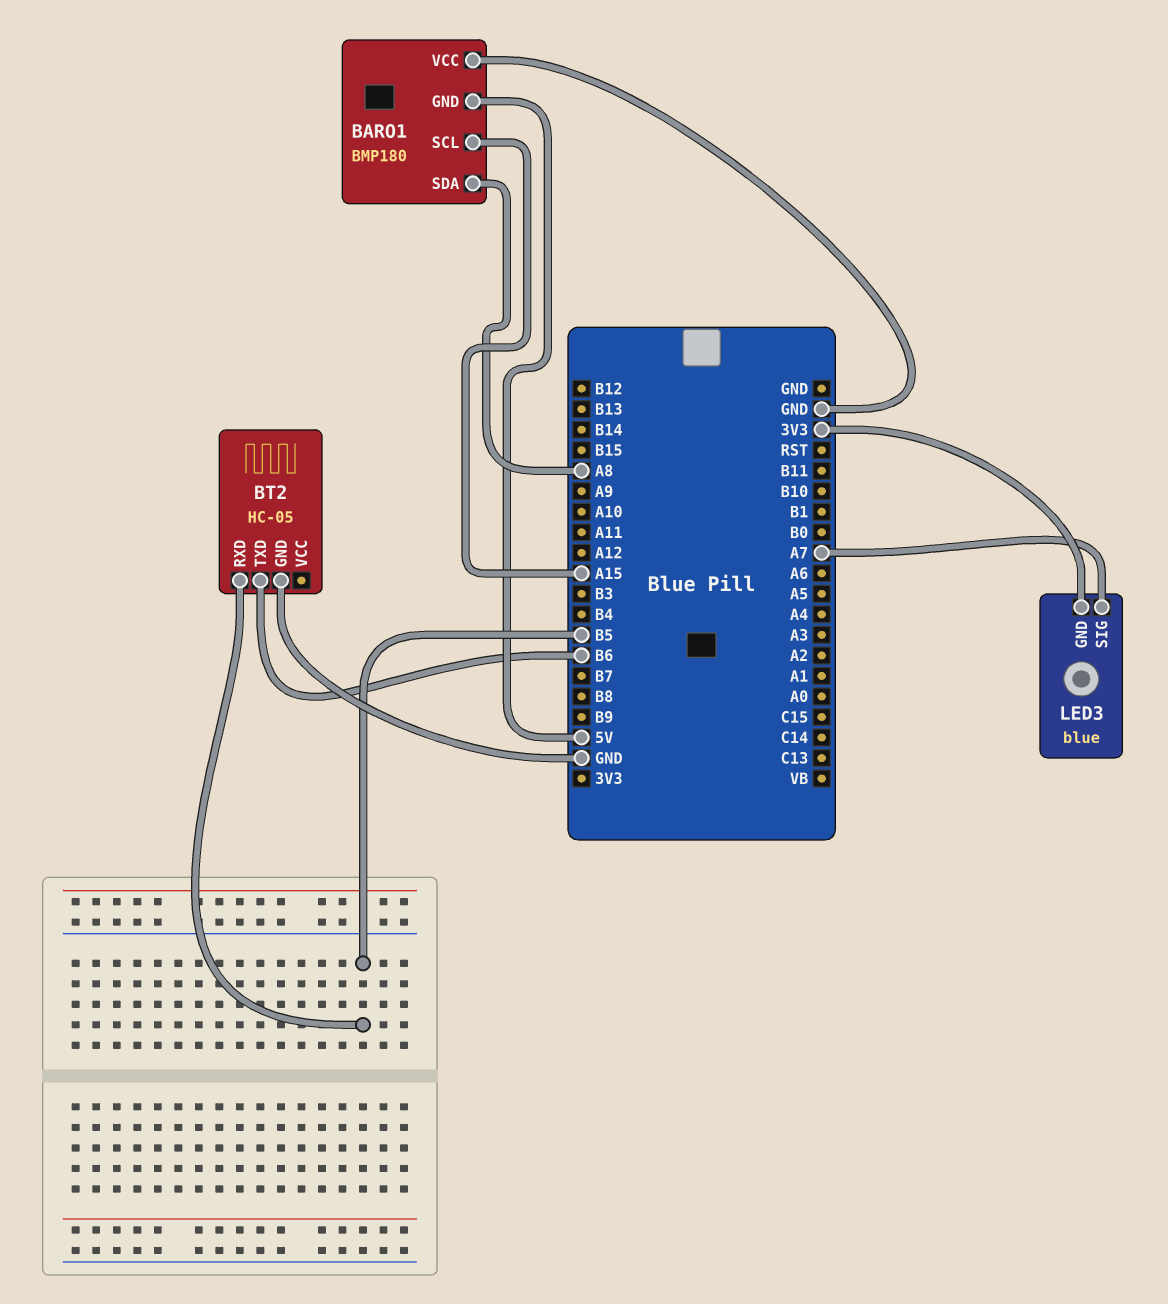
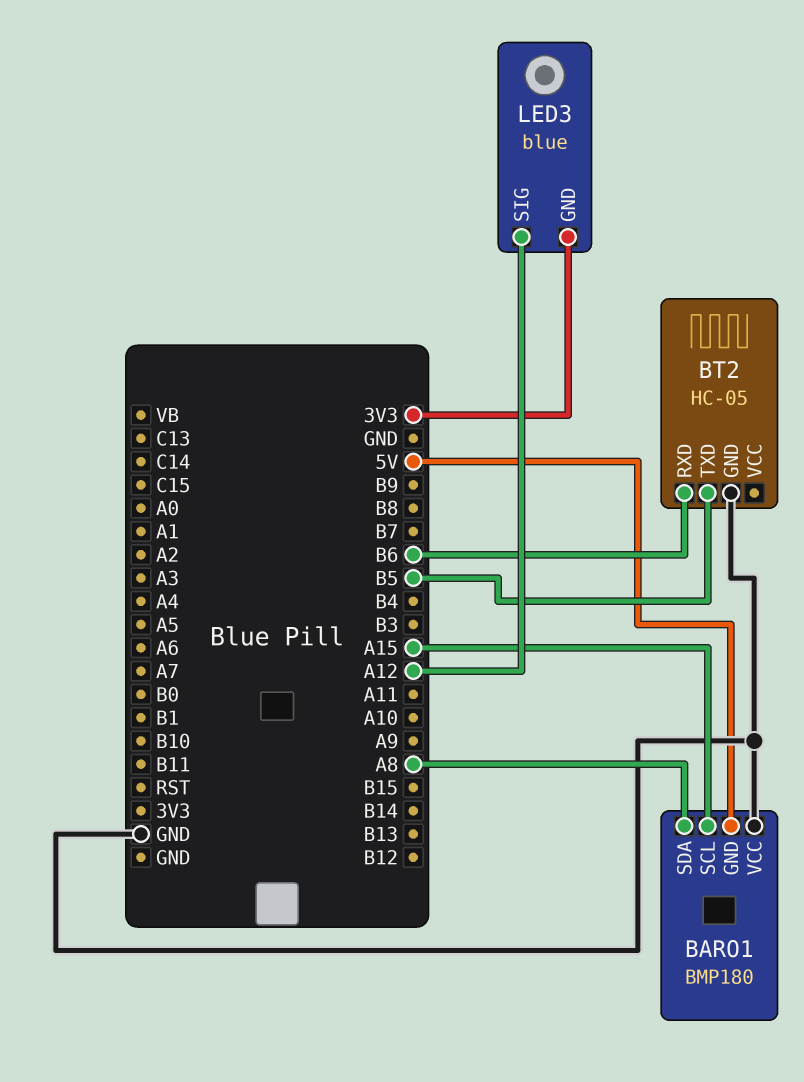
BT2 pin RXD: B5 -> B6
BT2 pin TXD: B6 -> B5
LED3 pin SIG: A7 -> A12

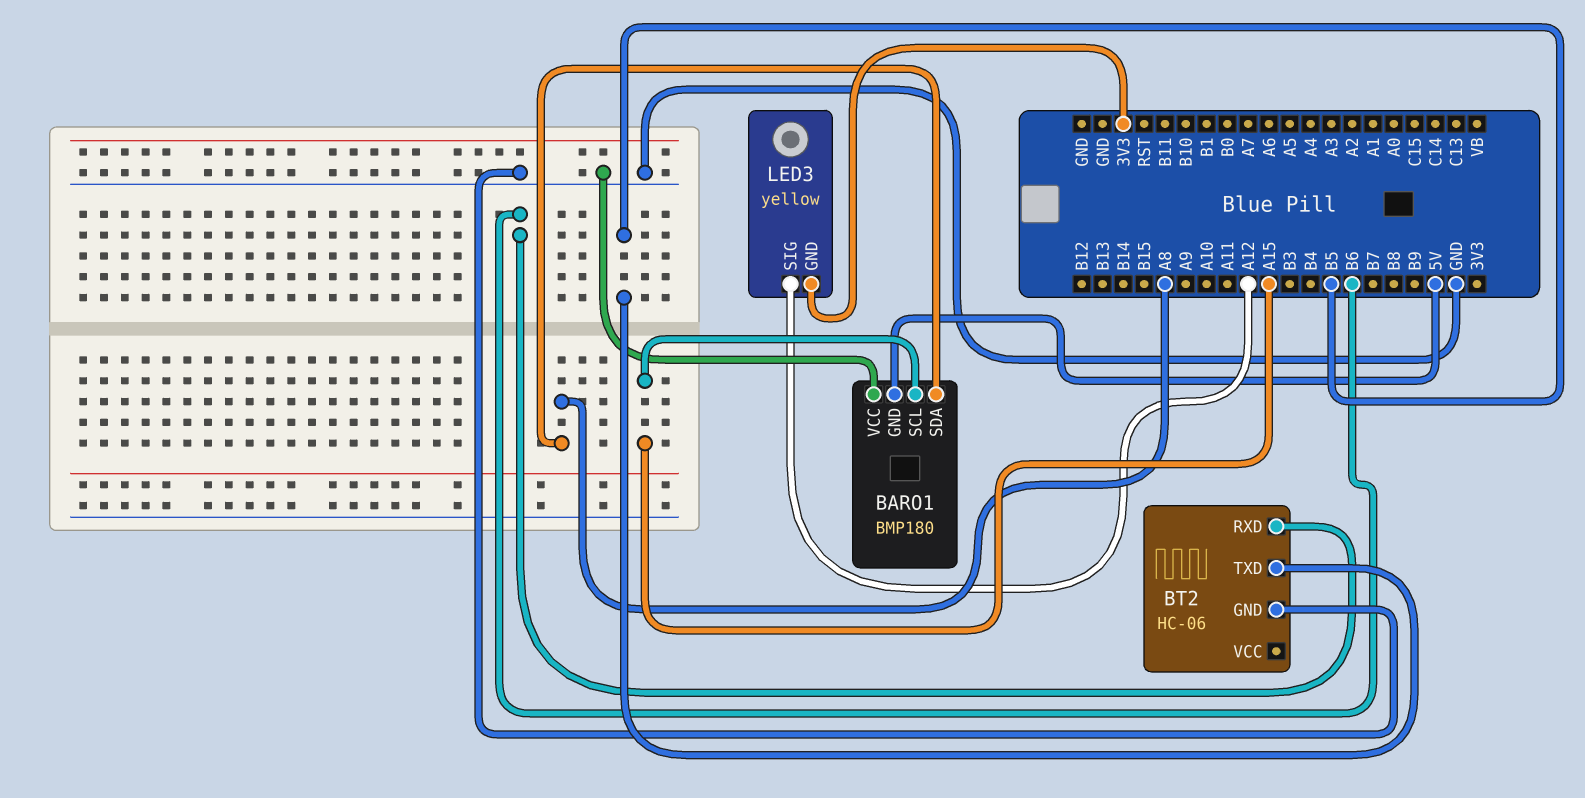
BT2: HC-05 -> HC-06
LED3: blue -> yellow

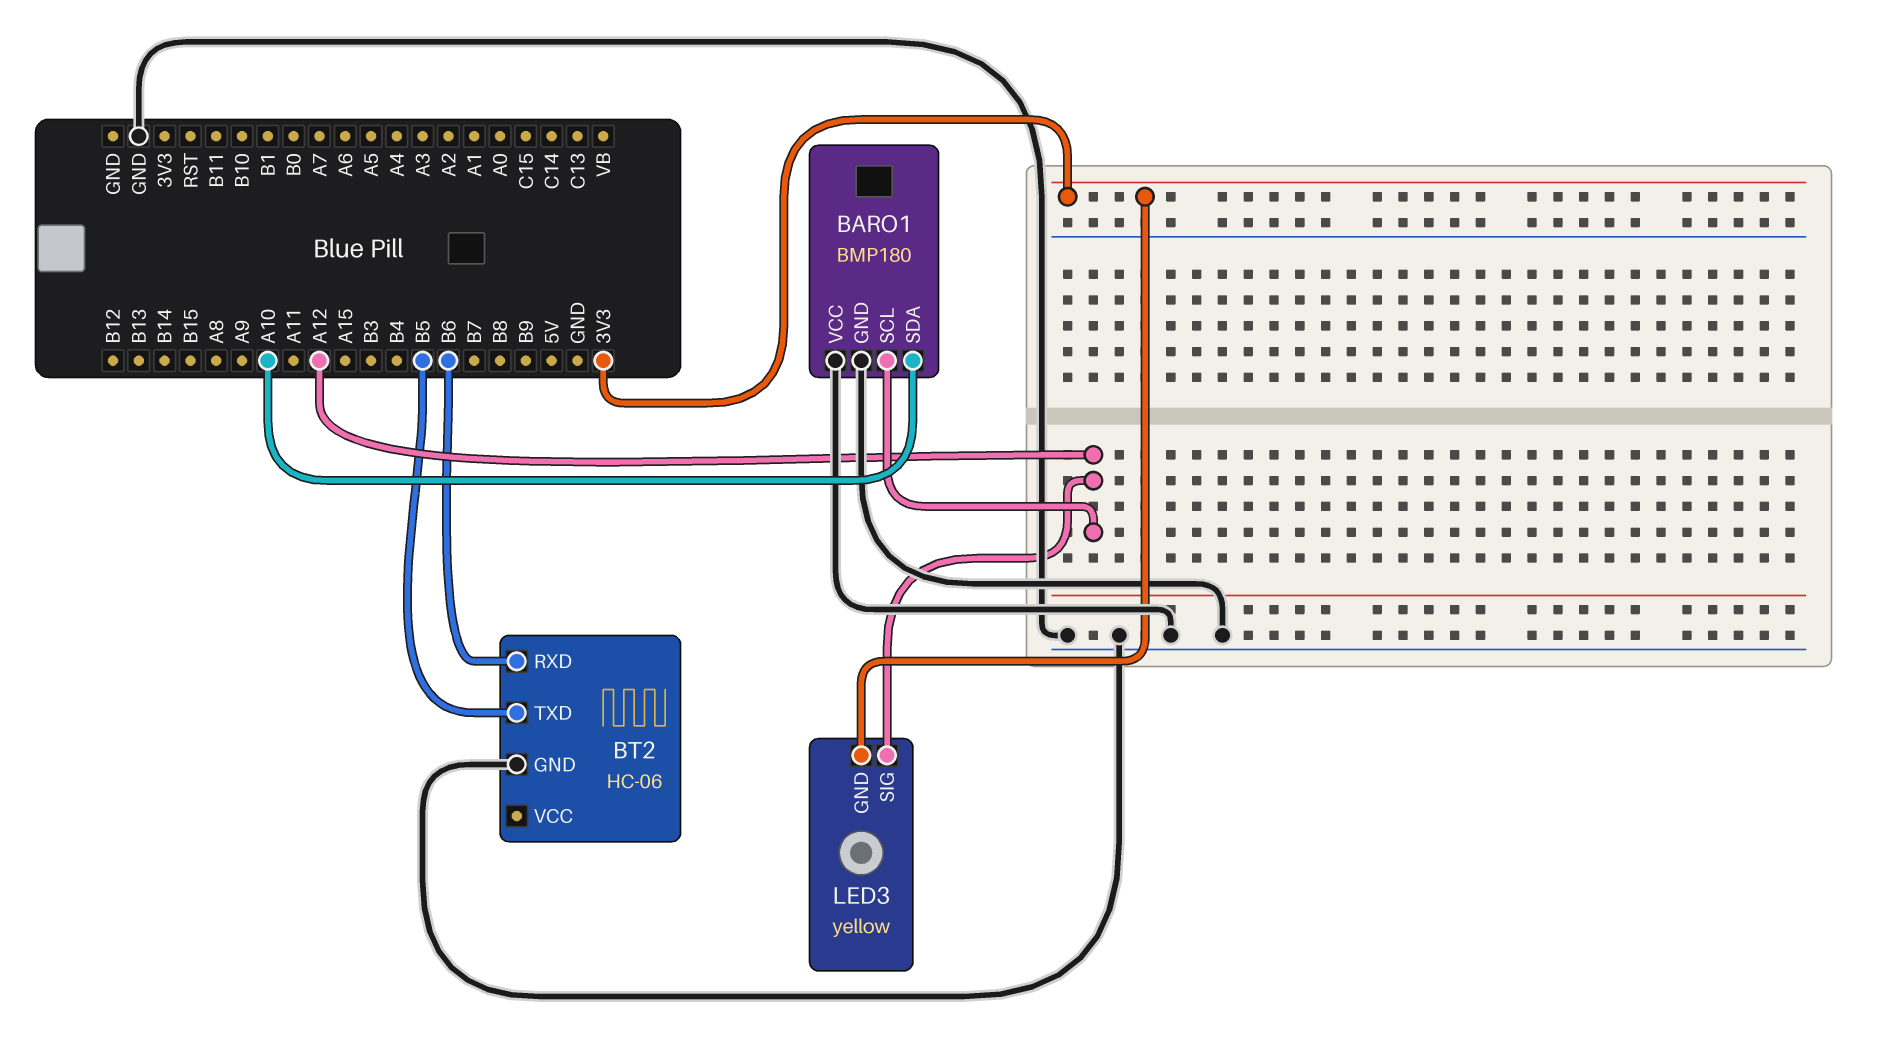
BARO1 pin GND: 5V -> GND
BARO1 pin SCL: A15 -> A12
BARO1 pin SDA: A8 -> A10

